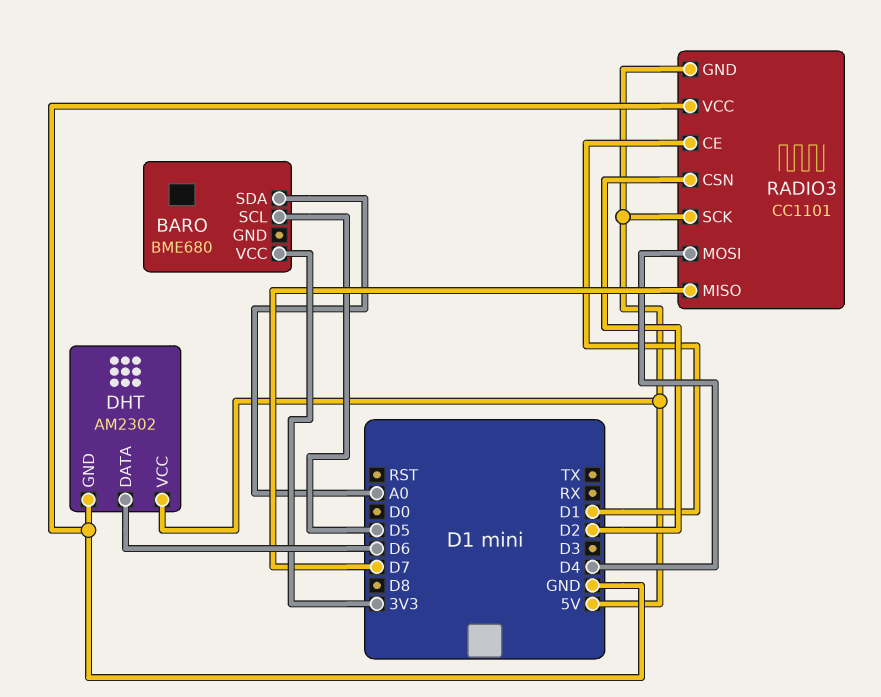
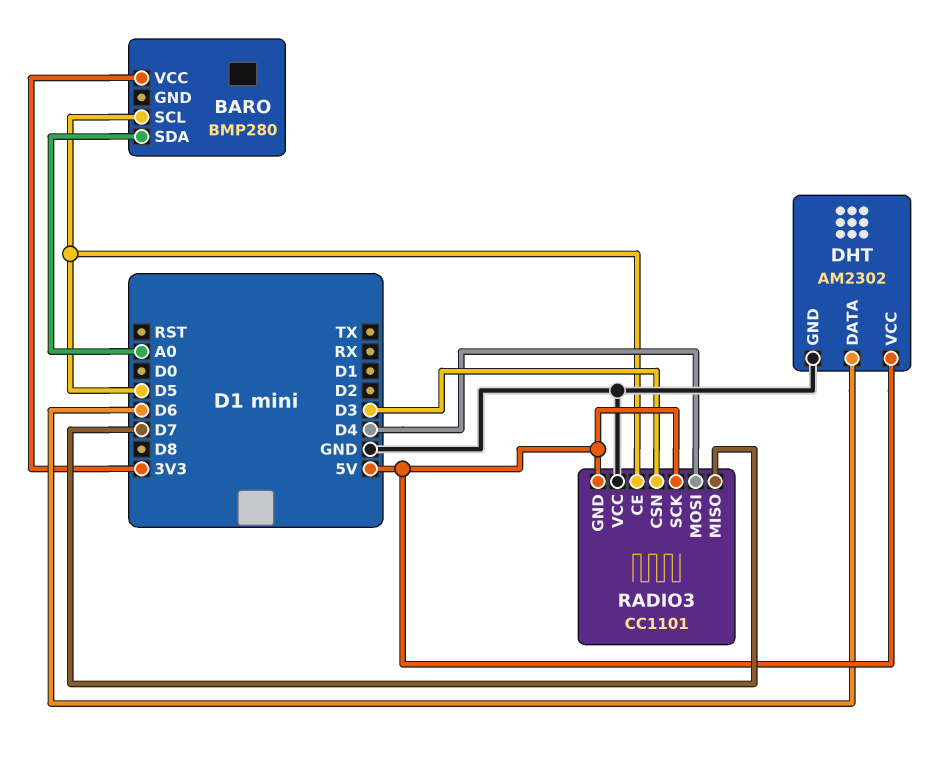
BARO: BME680 -> BMP280
RADIO3 pin CE: D1 -> D5
RADIO3 pin CSN: D2 -> D3

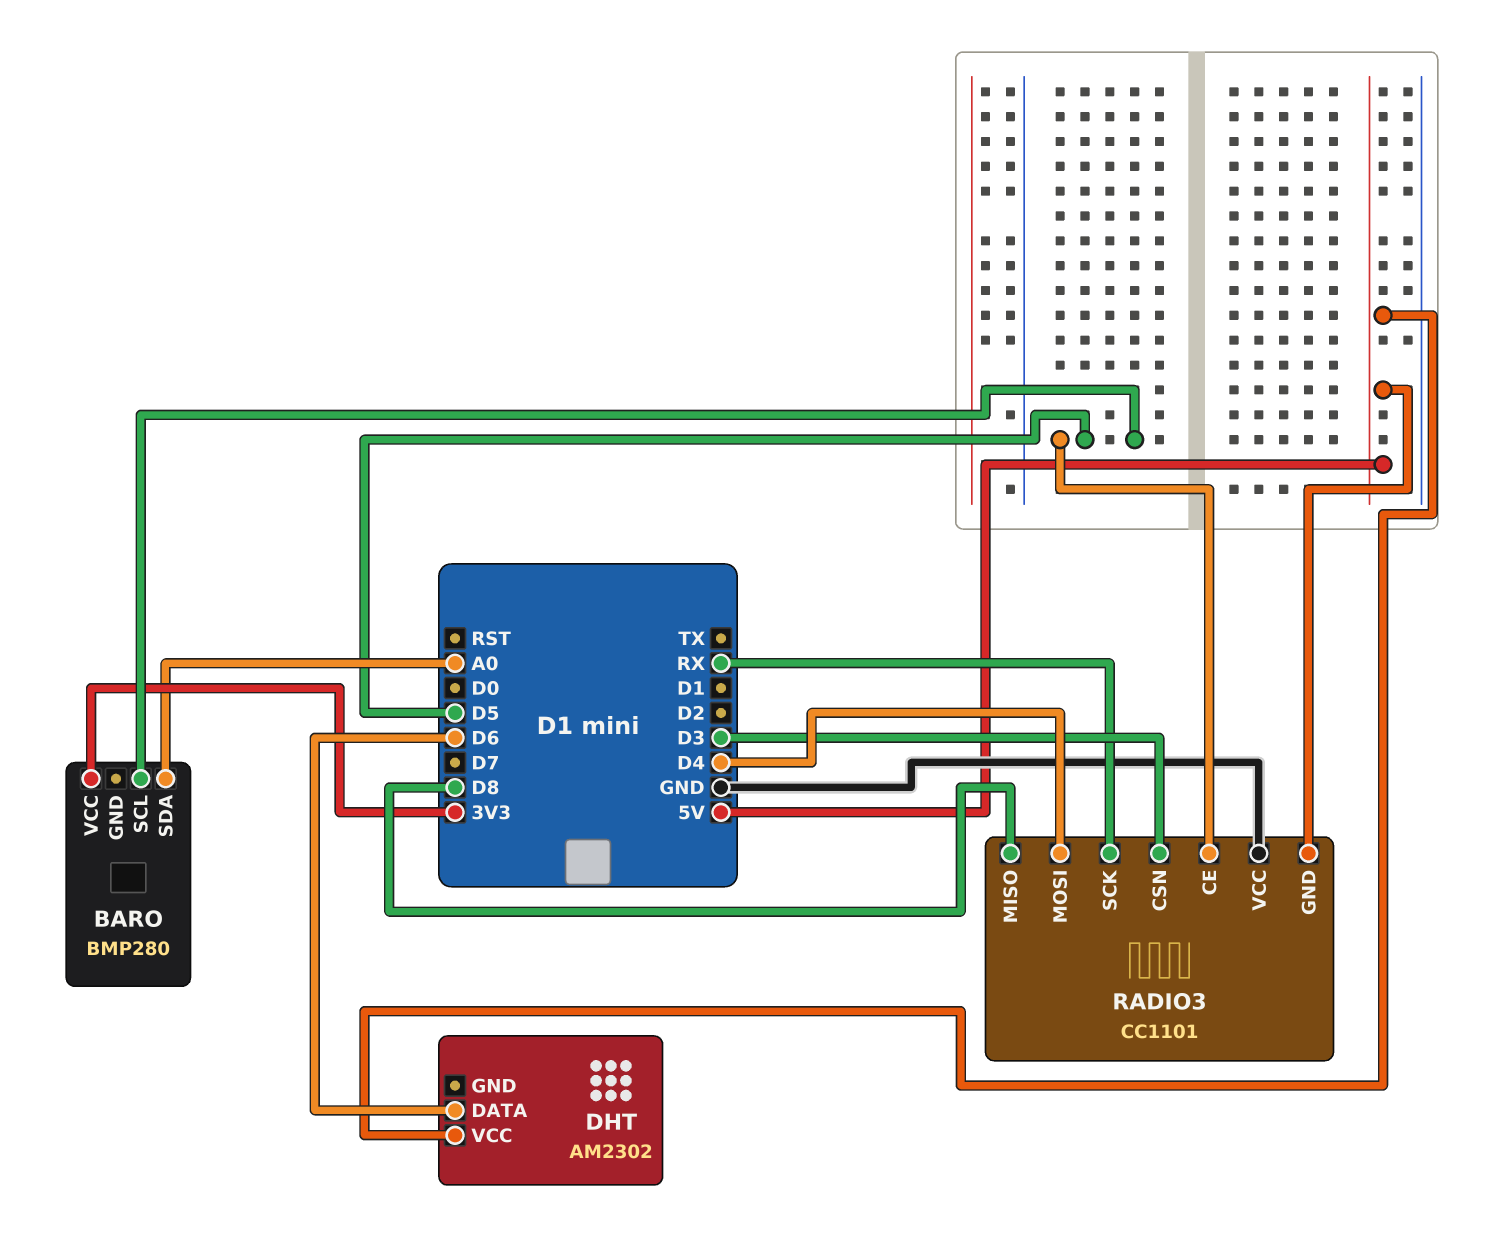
DHT pin GND: GND -> none
RADIO3 pin MISO: D7 -> D8
RADIO3 pin SCK: 5V -> RX

